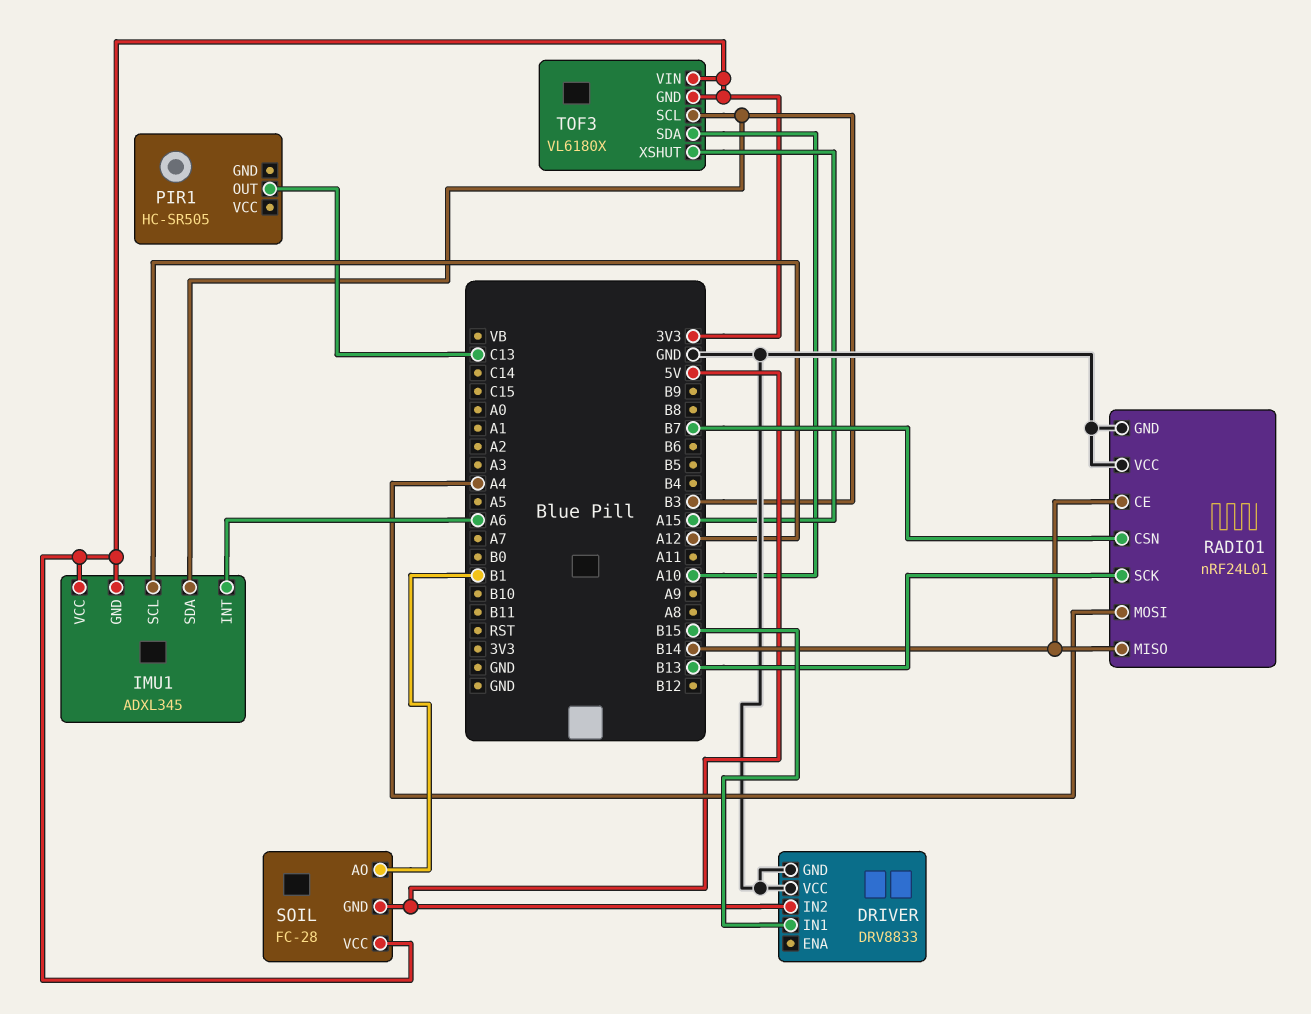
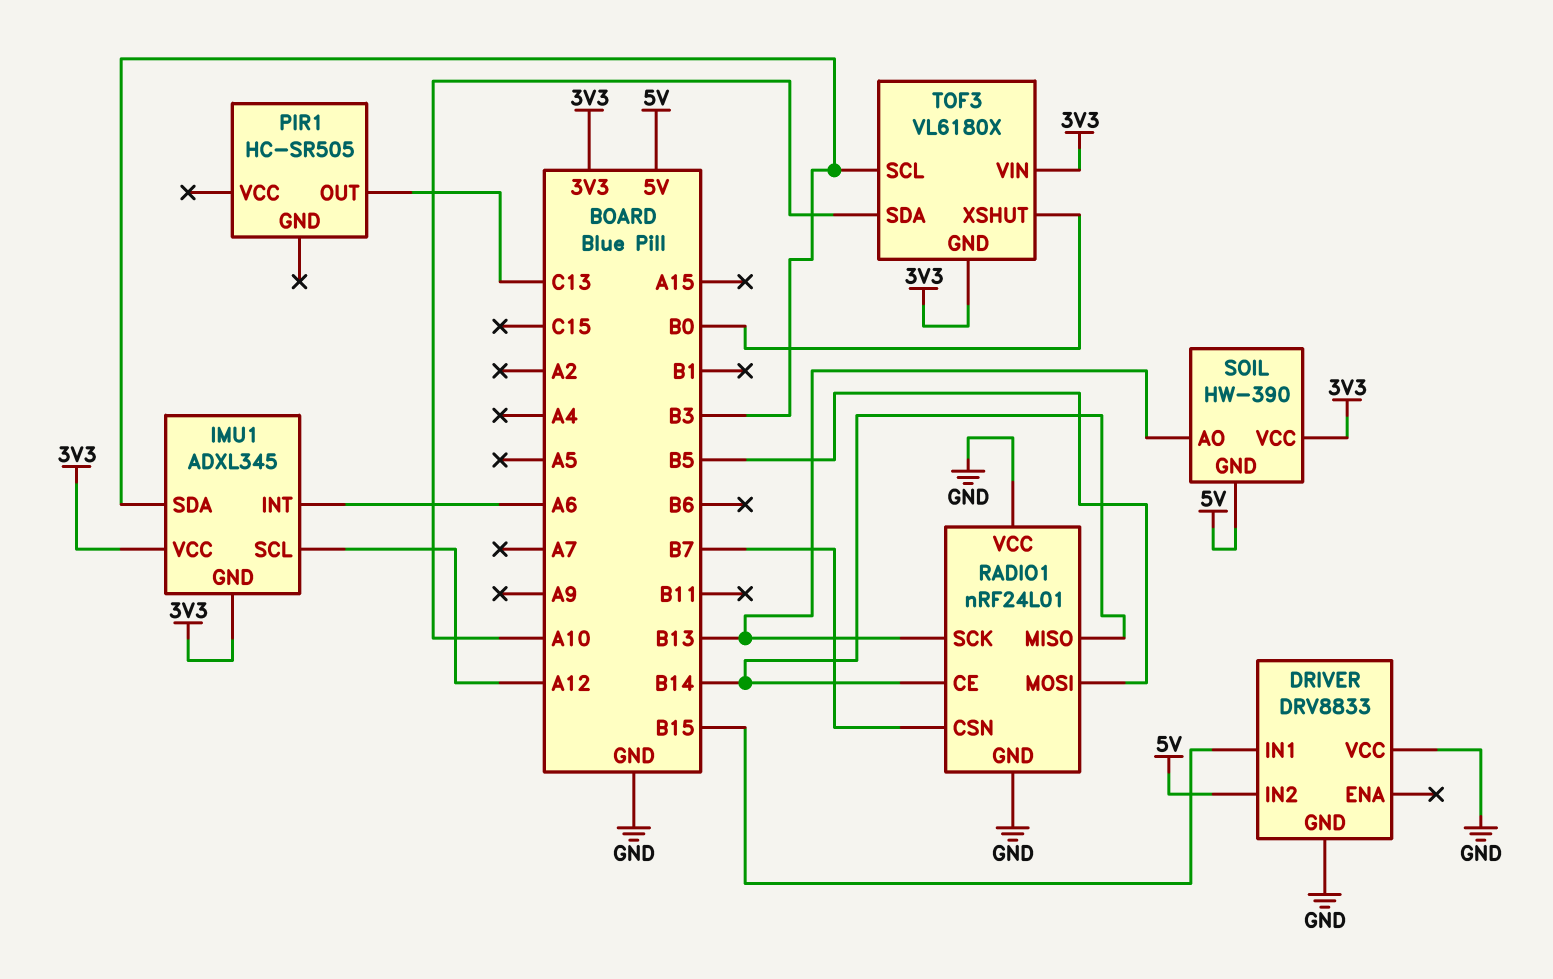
RADIO1 pin MOSI: A4 -> B5
SOIL: FC-28 -> HW-390
SOIL pin AO: B1 -> B13
TOF3 pin XSHUT: A15 -> B0

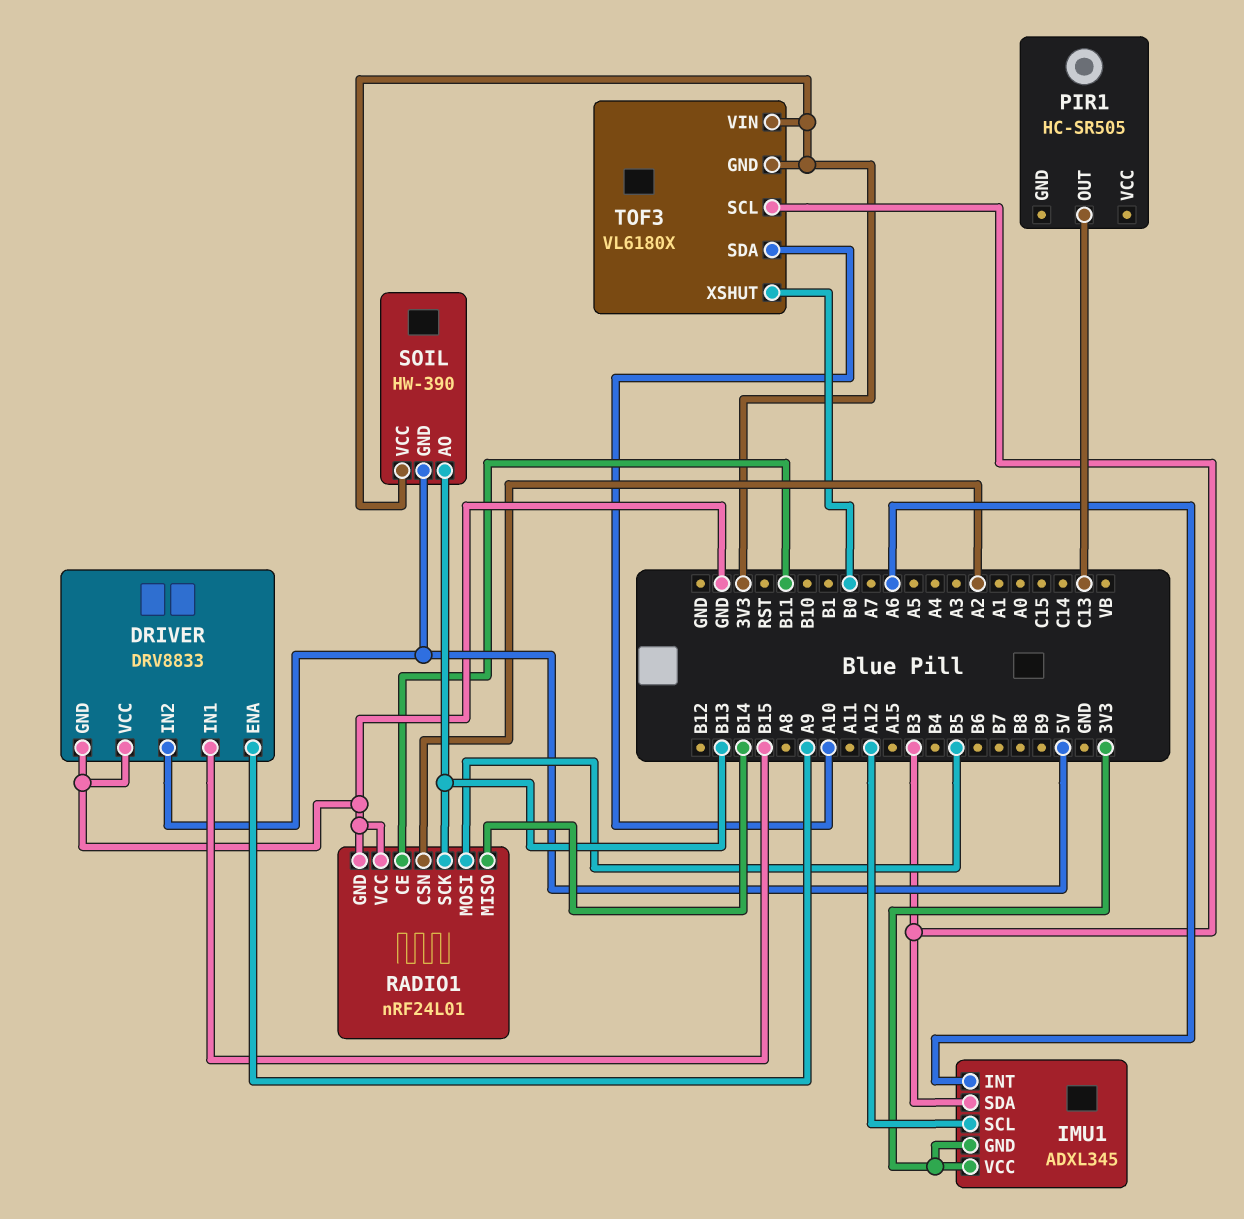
DRIVER pin ENA: none -> A9
RADIO1 pin CE: B14 -> B11
RADIO1 pin CSN: B7 -> A2

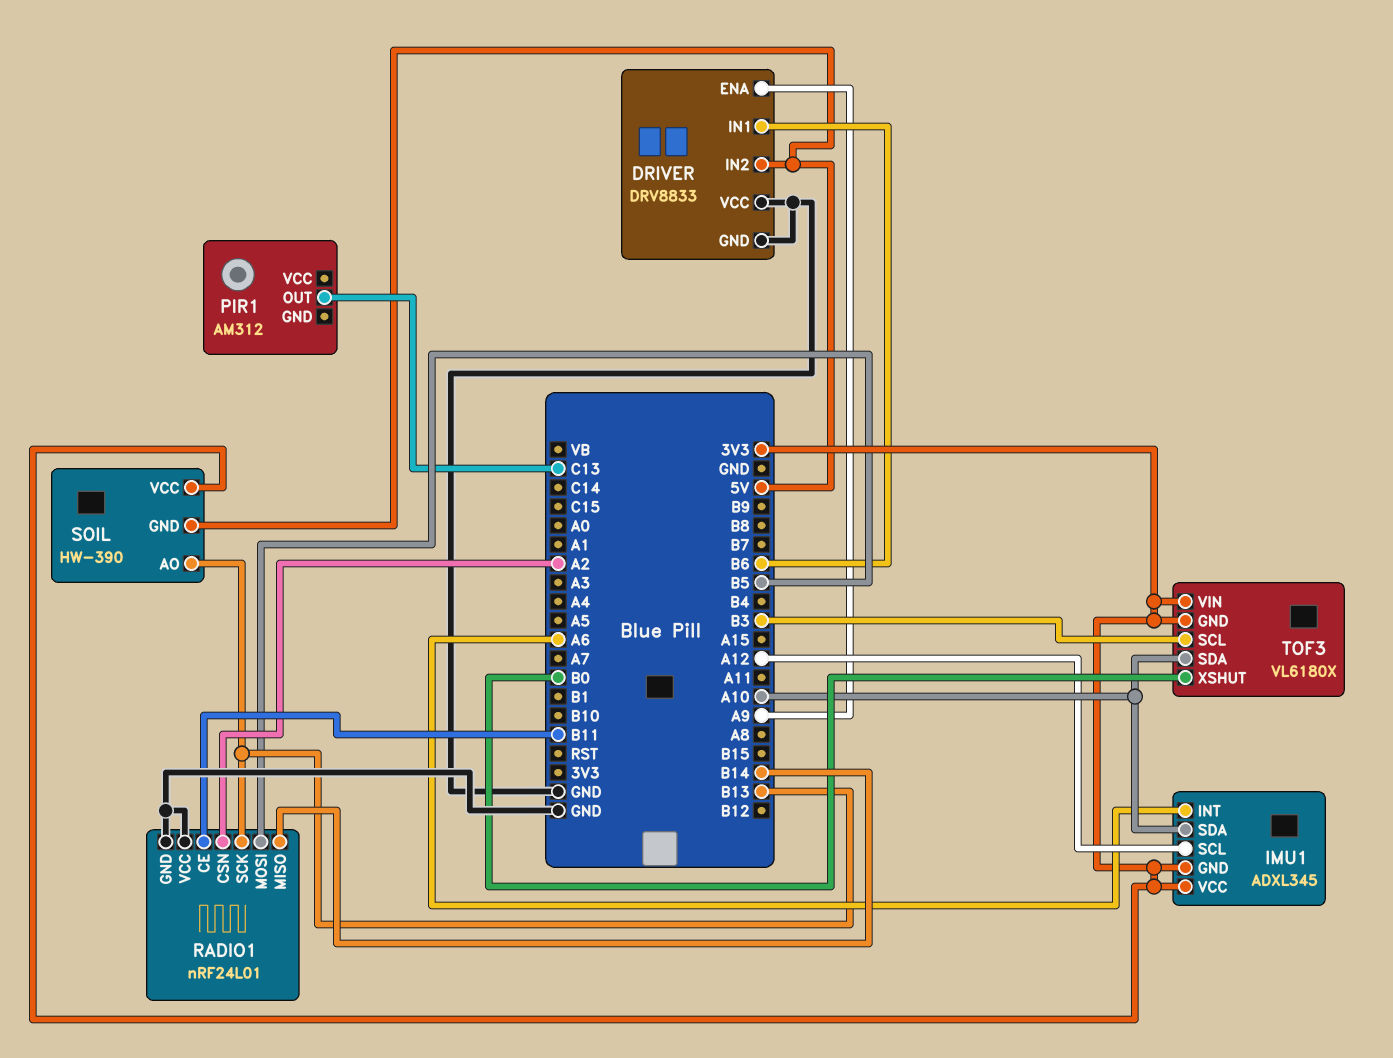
DRIVER pin IN1: B15 -> B6
IMU1 pin SDA: B3 -> A10
PIR1: HC-SR505 -> AM312

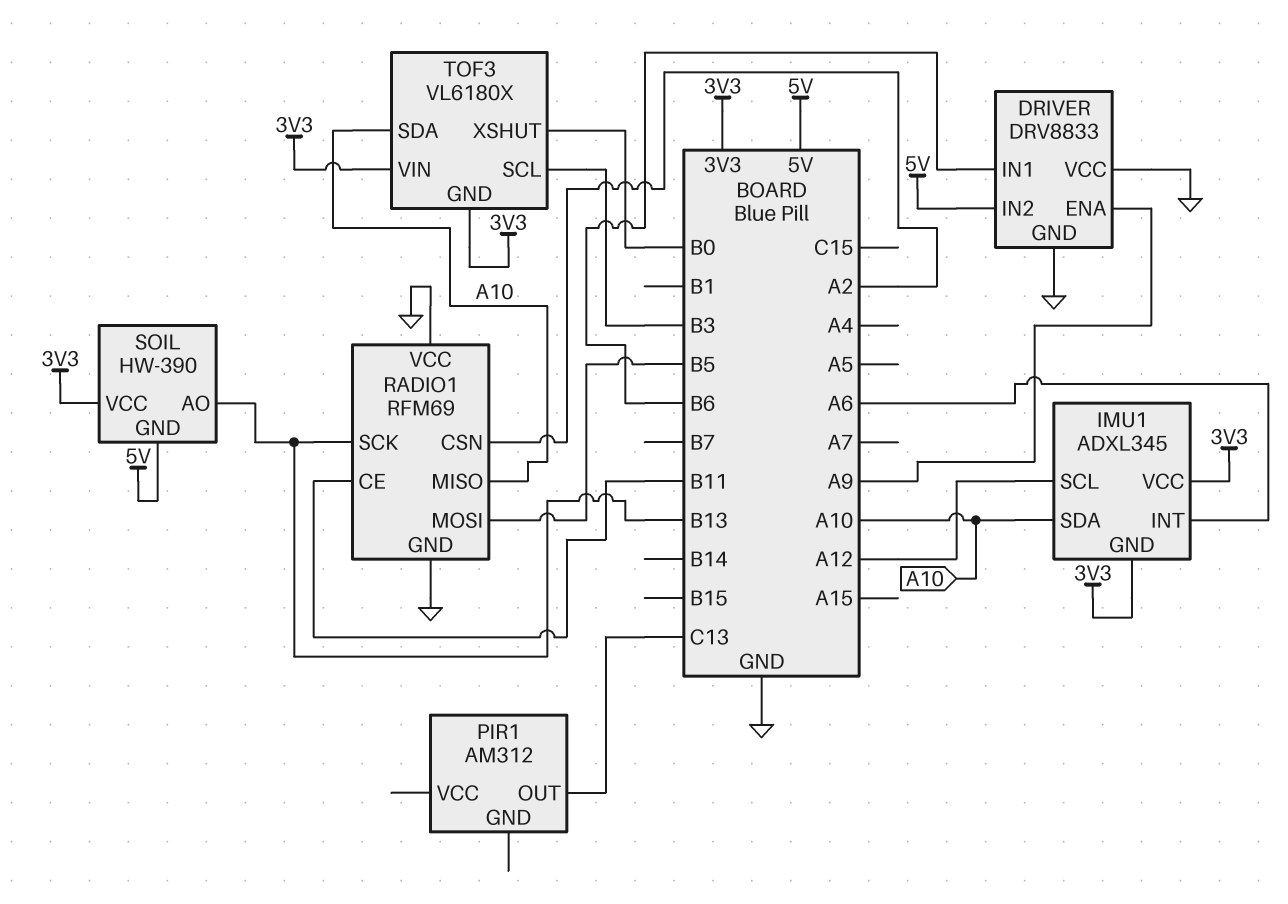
RADIO1: nRF24L01 -> RFM69
RADIO1 pin MISO: B14 -> A10

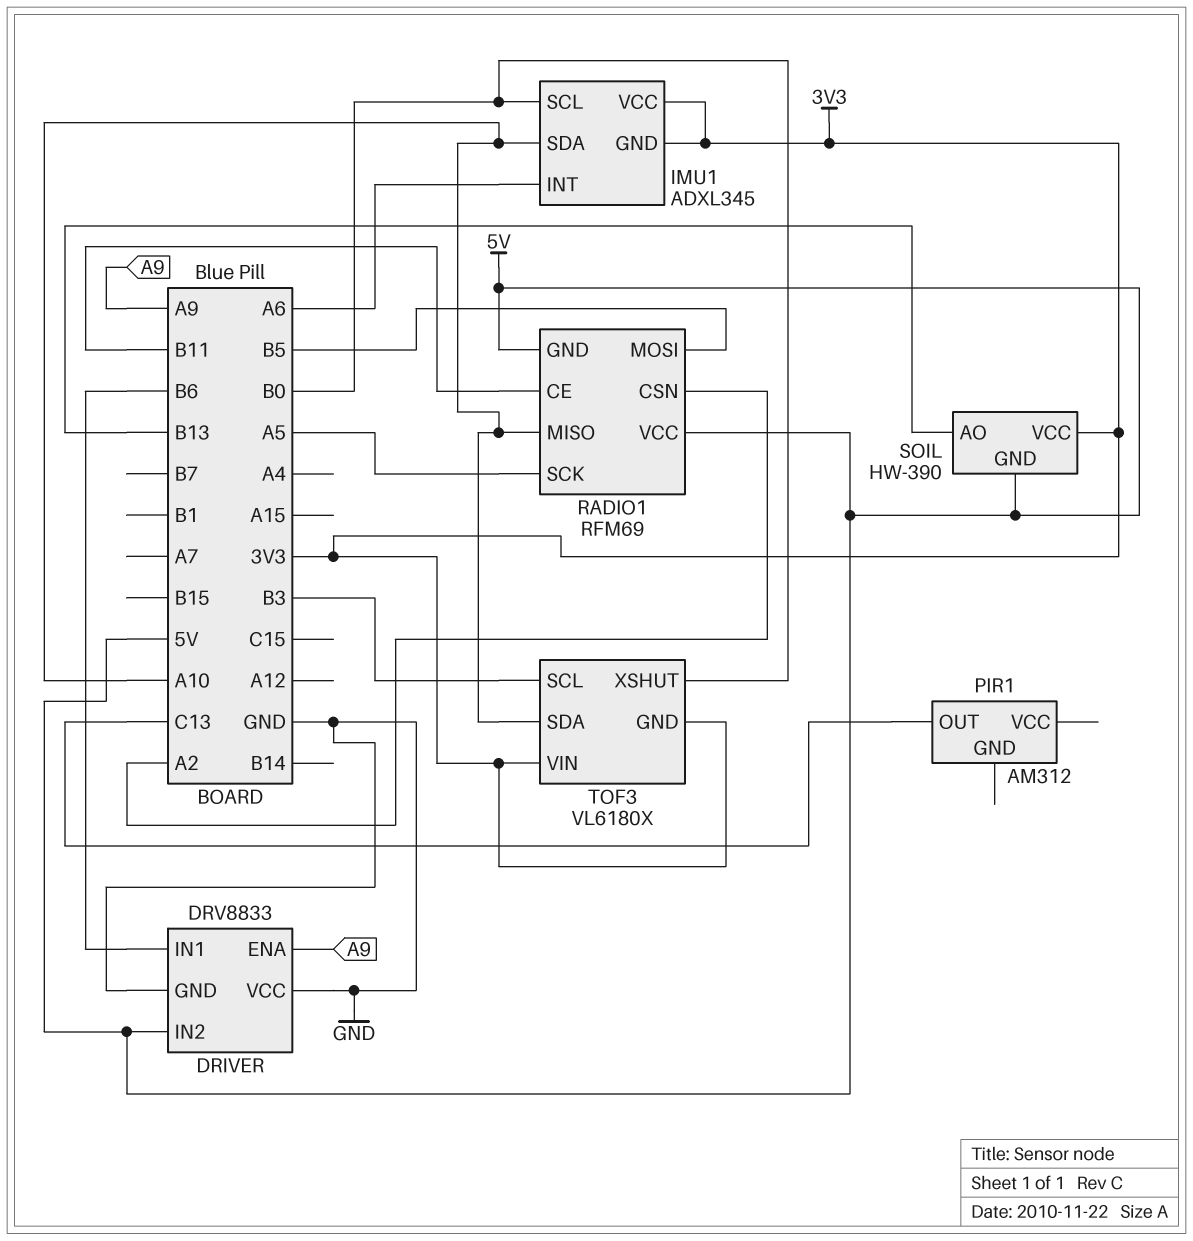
IMU1 pin SCL: A12 -> B0
RADIO1 pin GND: GND -> 5V
RADIO1 pin SCK: B13 -> A5
RADIO1 pin VCC: GND -> 5V

